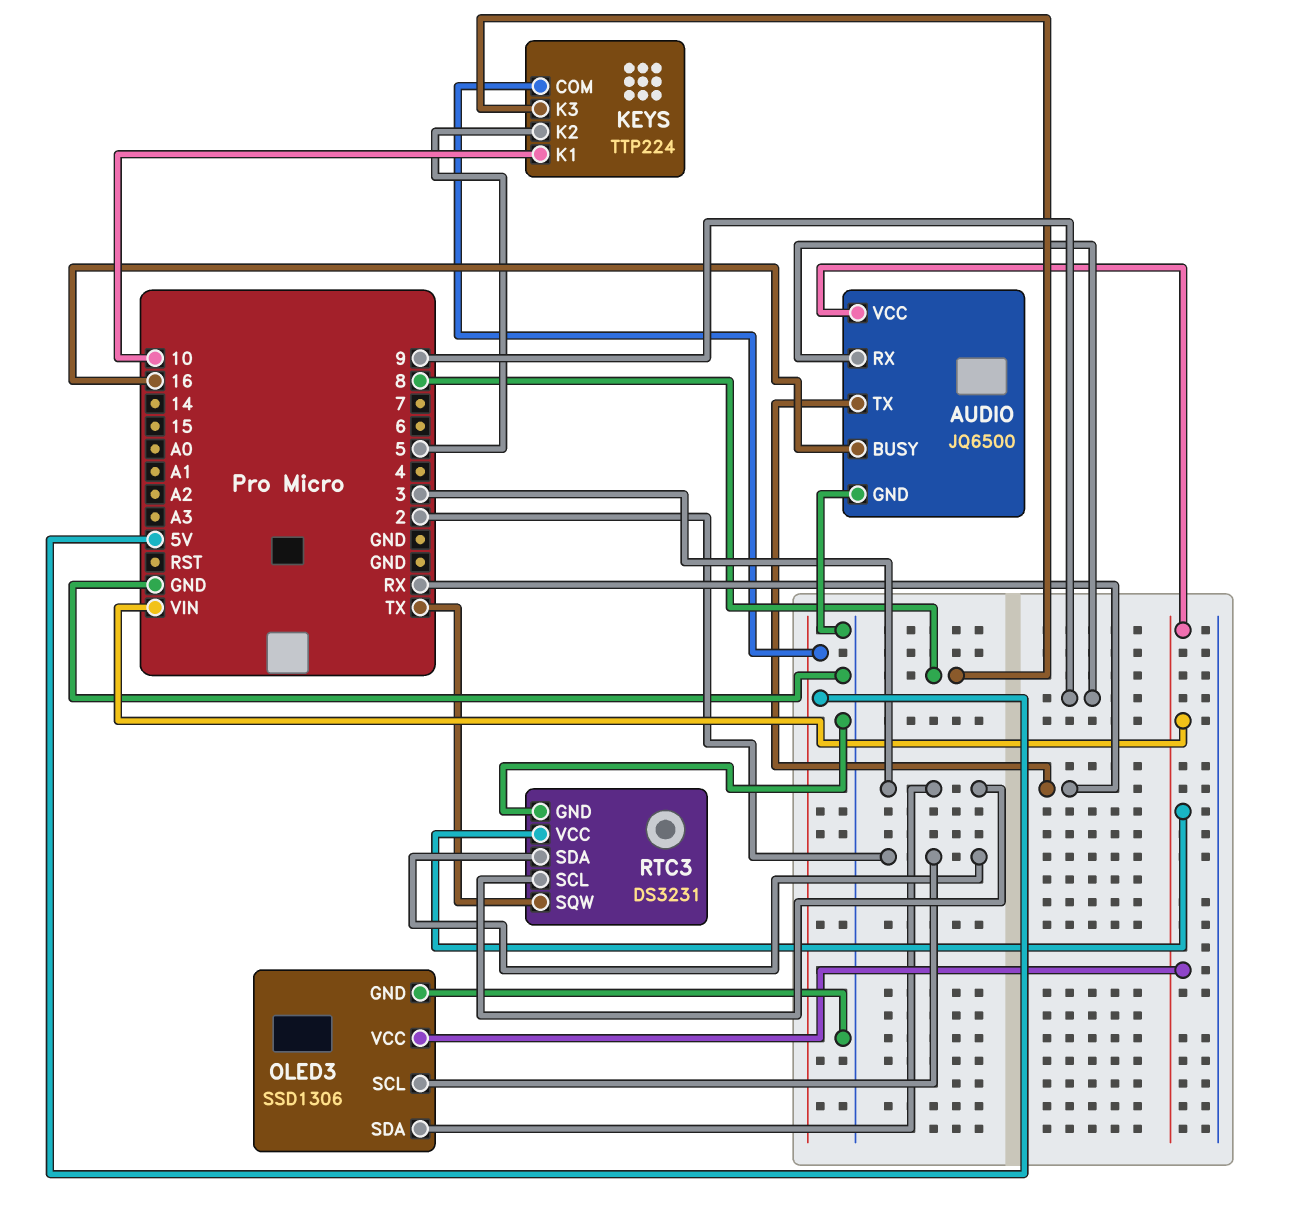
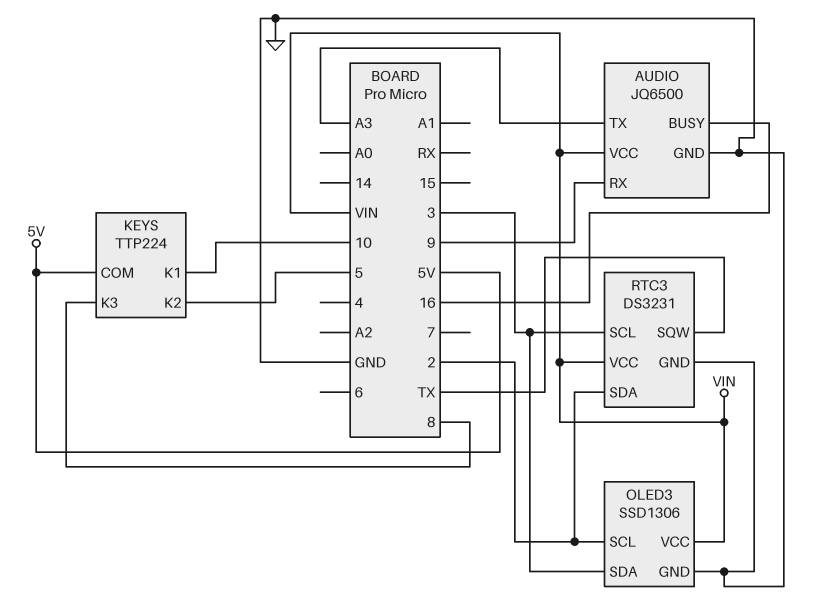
AUDIO pin TX: RX -> A3

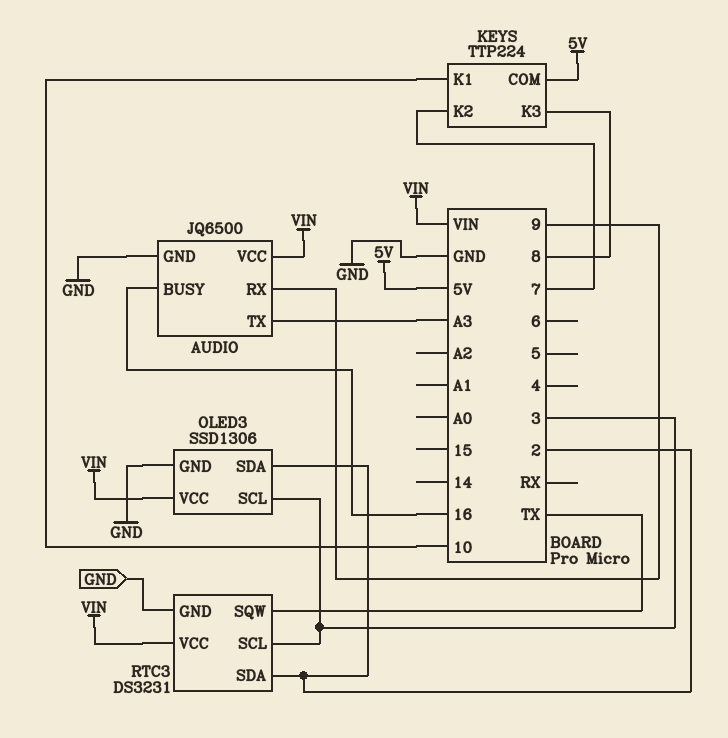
KEYS pin K2: 5 -> 7
OLED3 pin SCL: 2 -> 3
OLED3 pin SDA: 3 -> 2

